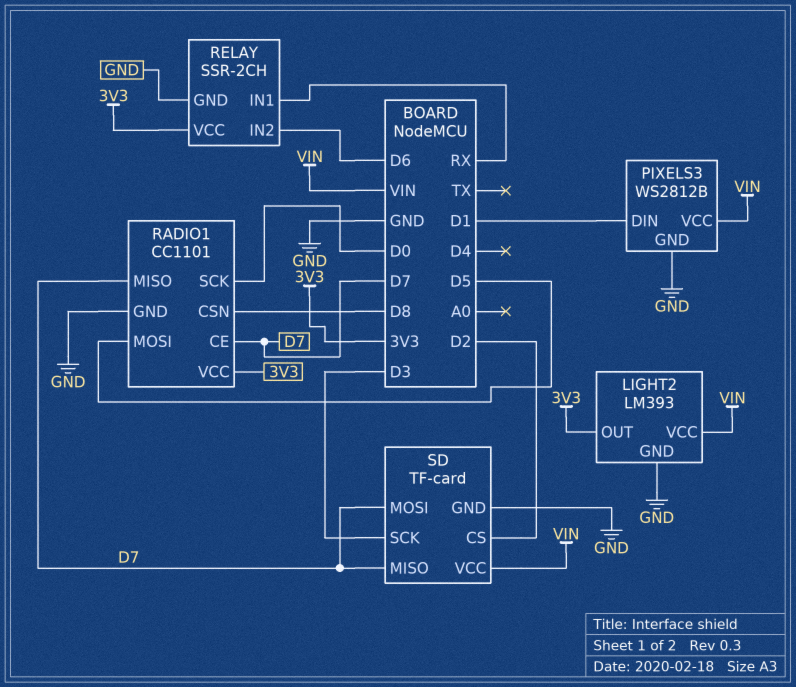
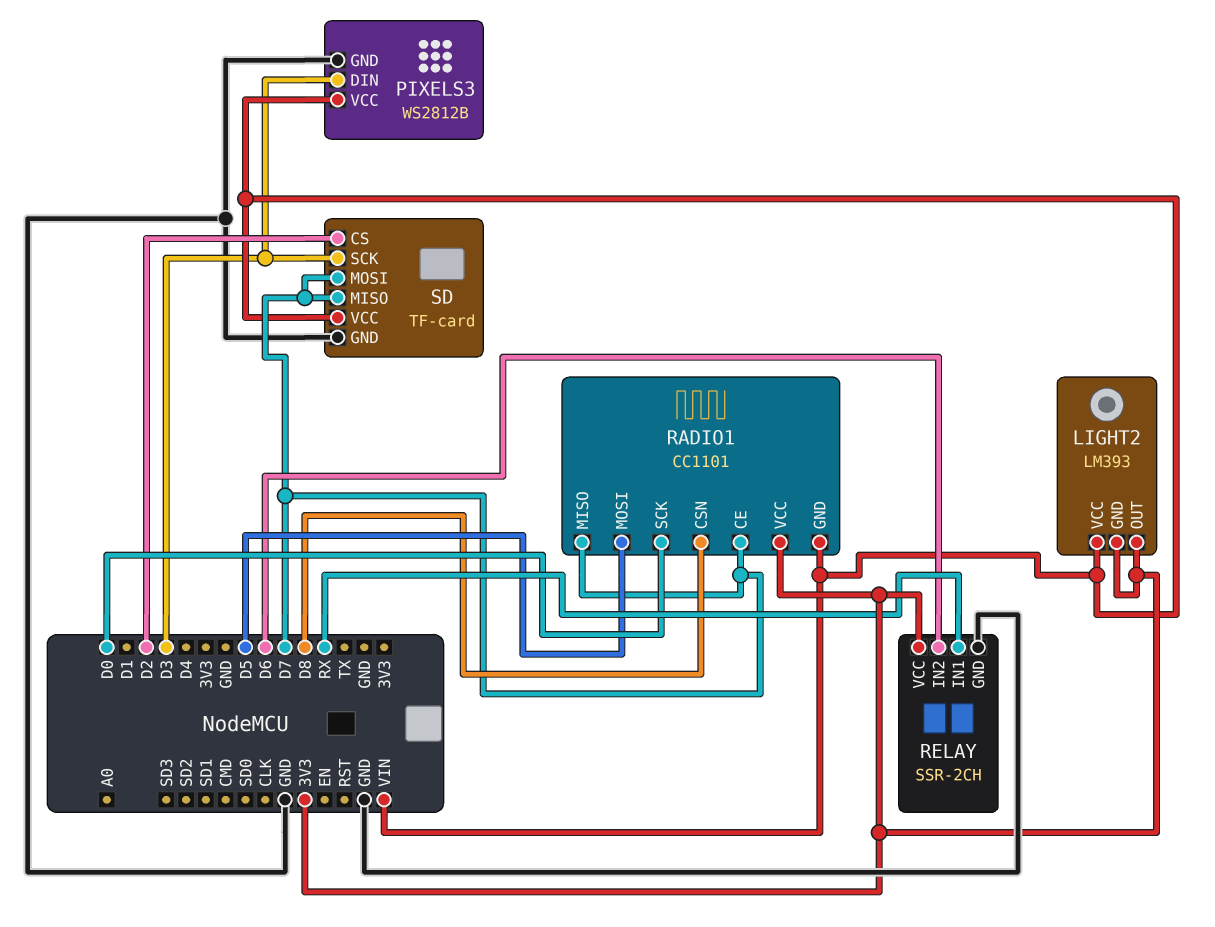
LIGHT2 pin GND: GND -> 3V3
PIXELS3 pin DIN: D1 -> D3
RADIO1 pin GND: GND -> VIN

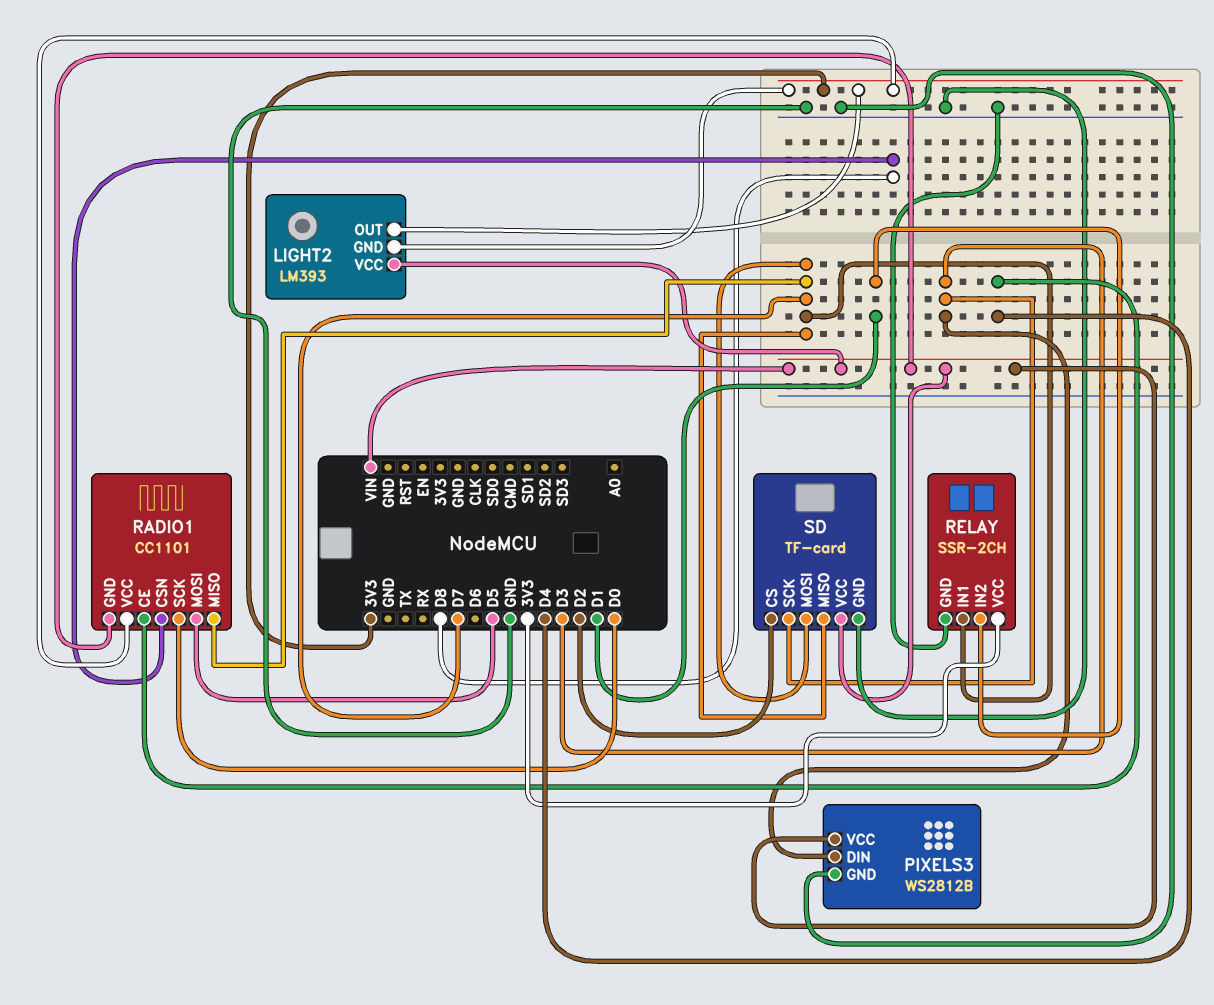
RADIO1 pin CE: D7 -> D4
RELAY pin IN1: RX -> D7
RELAY pin IN2: D6 -> D1

